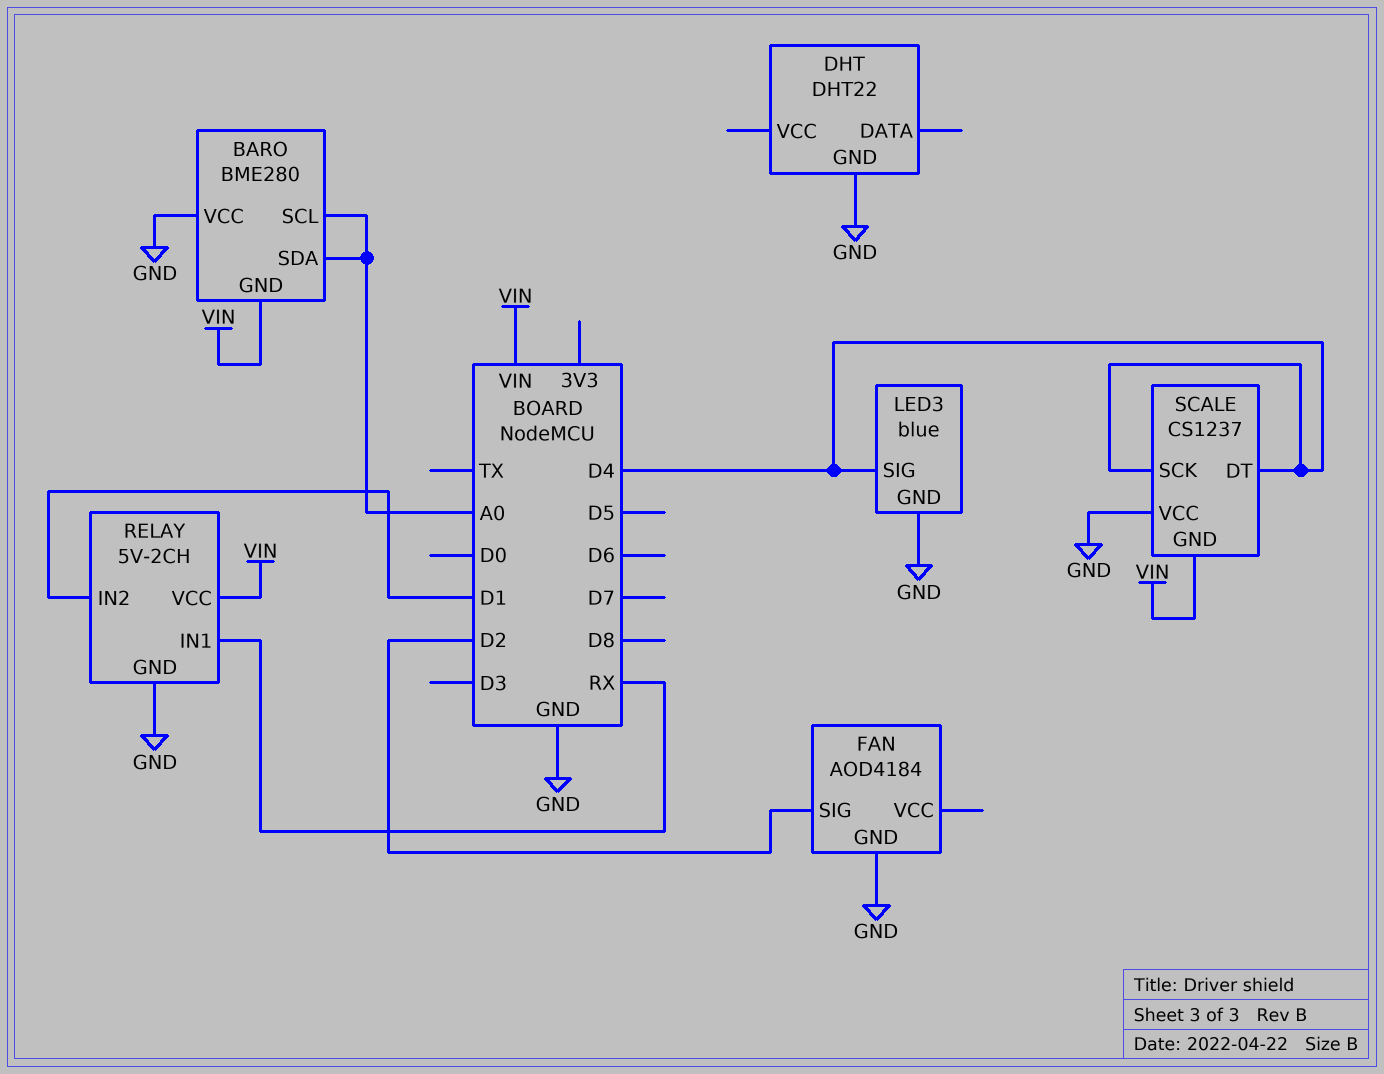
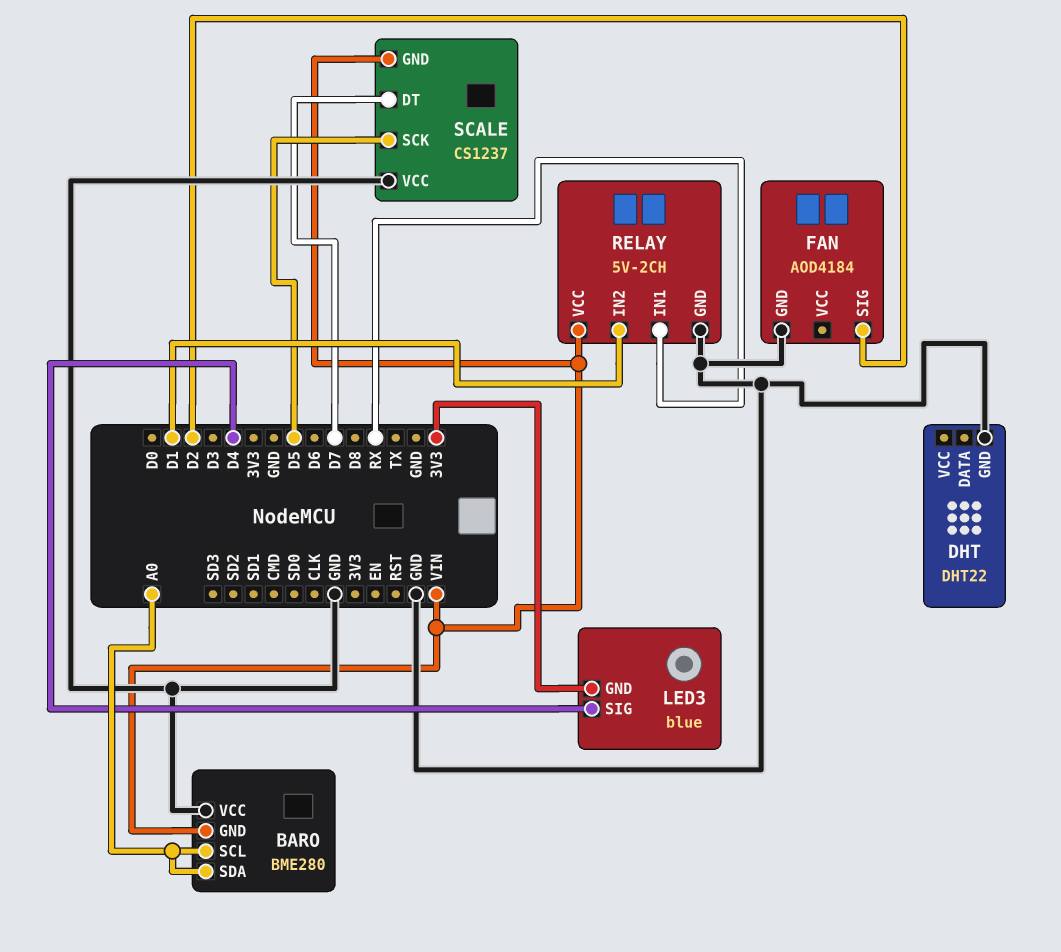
LED3 pin GND: GND -> 3V3
SCALE pin DT: D4 -> D7
SCALE pin SCK: D4 -> D5

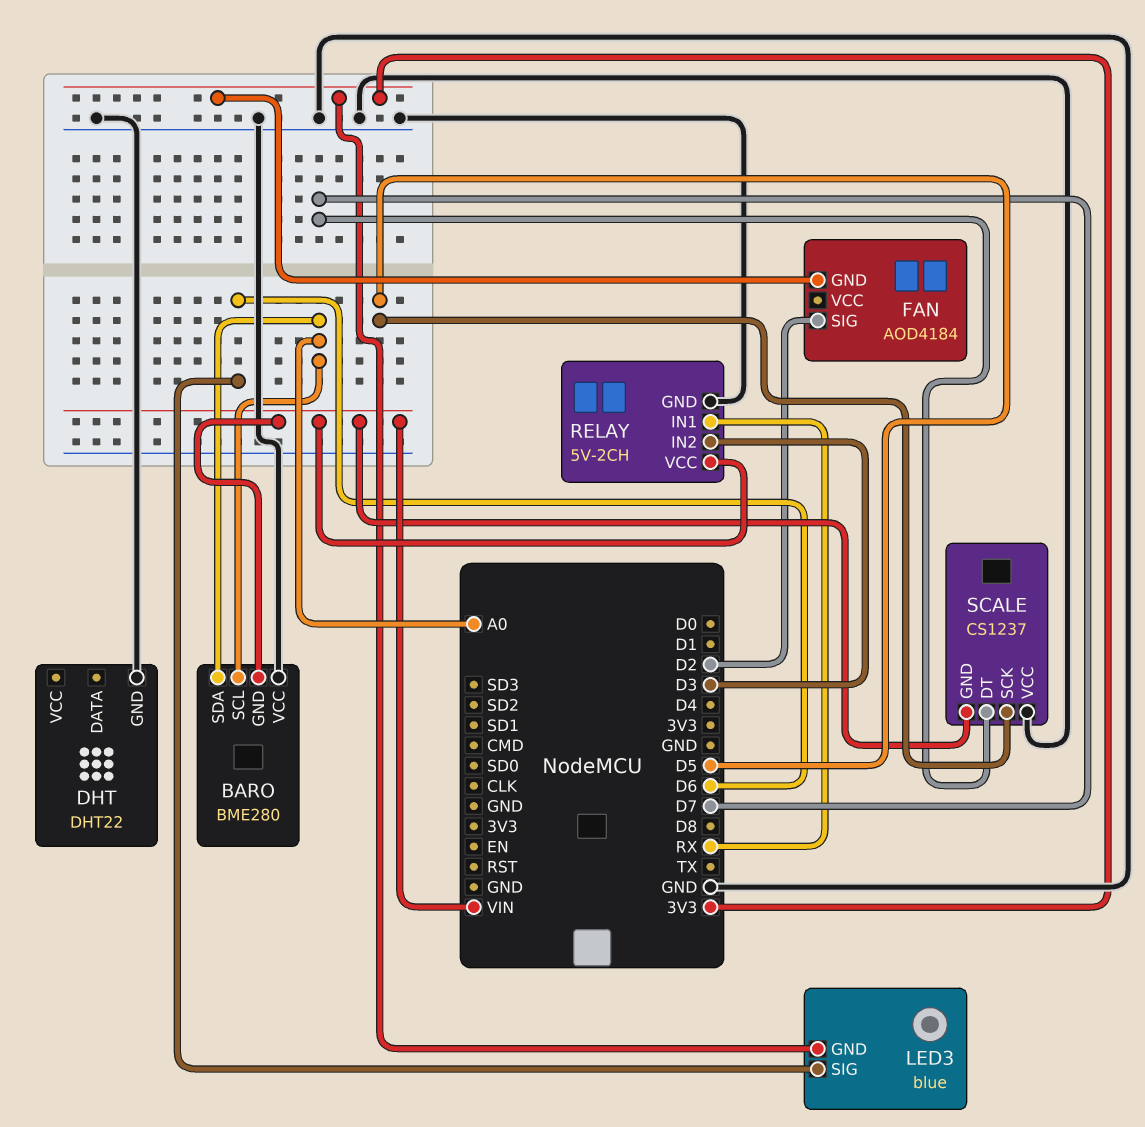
FAN pin GND: GND -> 3V3
LED3 pin SIG: D4 -> D6
RELAY pin IN2: D1 -> D3

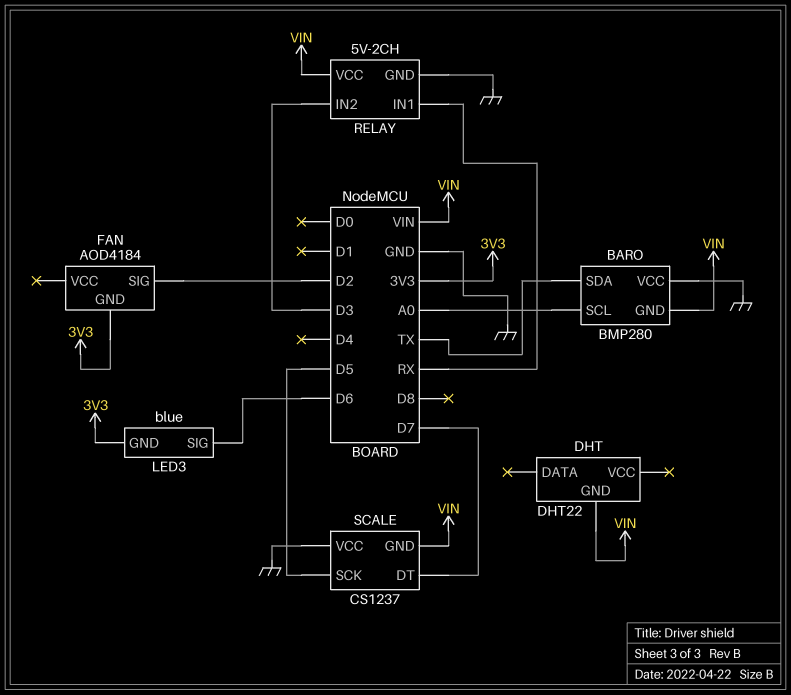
BARO: BME280 -> BMP280
BARO pin SDA: A0 -> TX
DHT pin GND: GND -> VIN

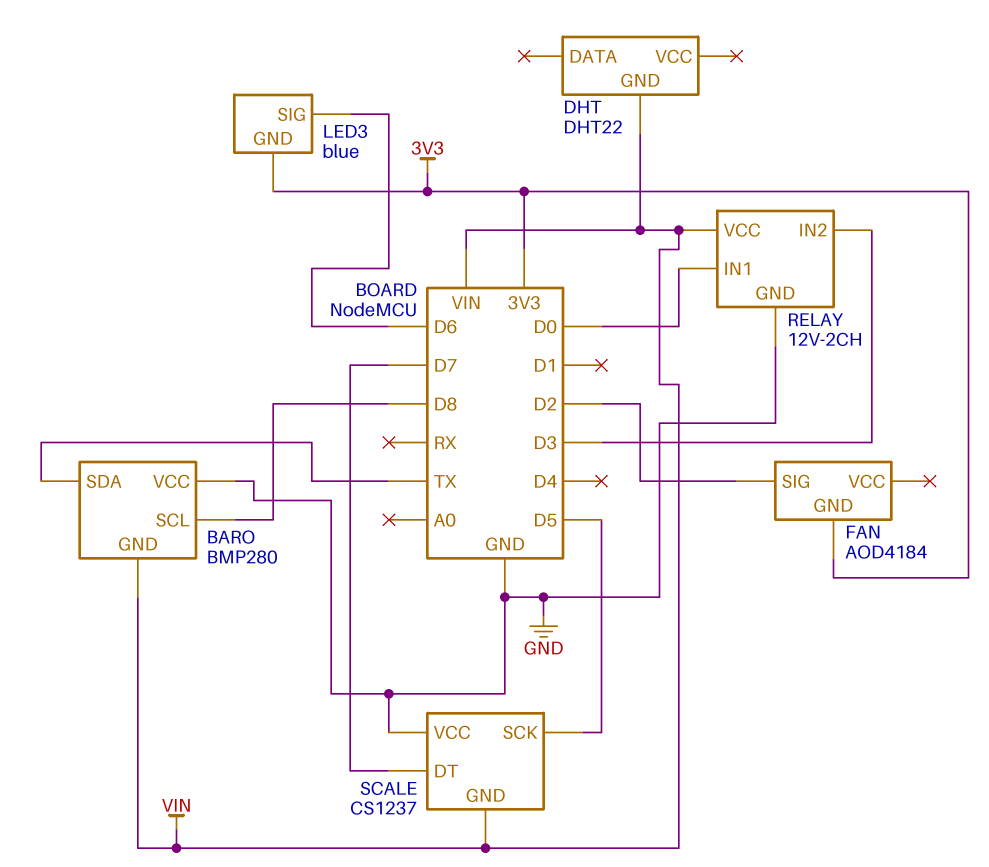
BARO pin SCL: A0 -> D8
RELAY: 5V-2CH -> 12V-2CH
RELAY pin IN1: RX -> D0

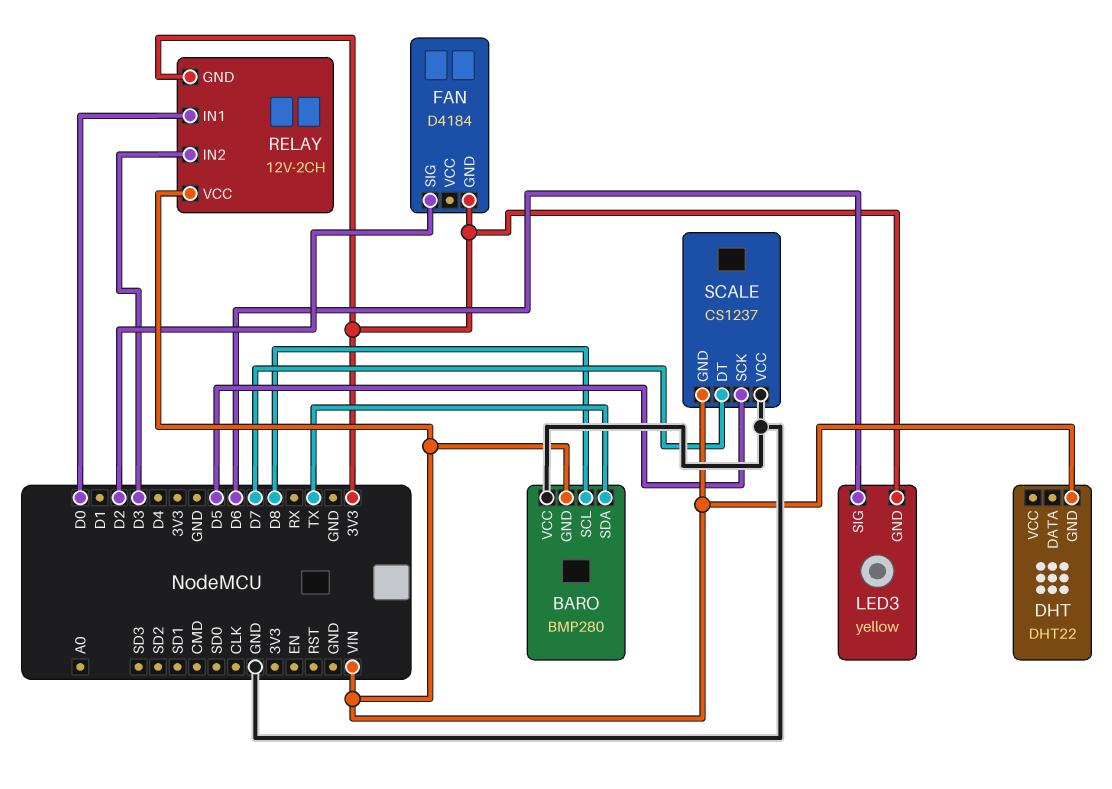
FAN: AOD4184 -> D4184
LED3: blue -> yellow
RELAY pin GND: GND -> 3V3

